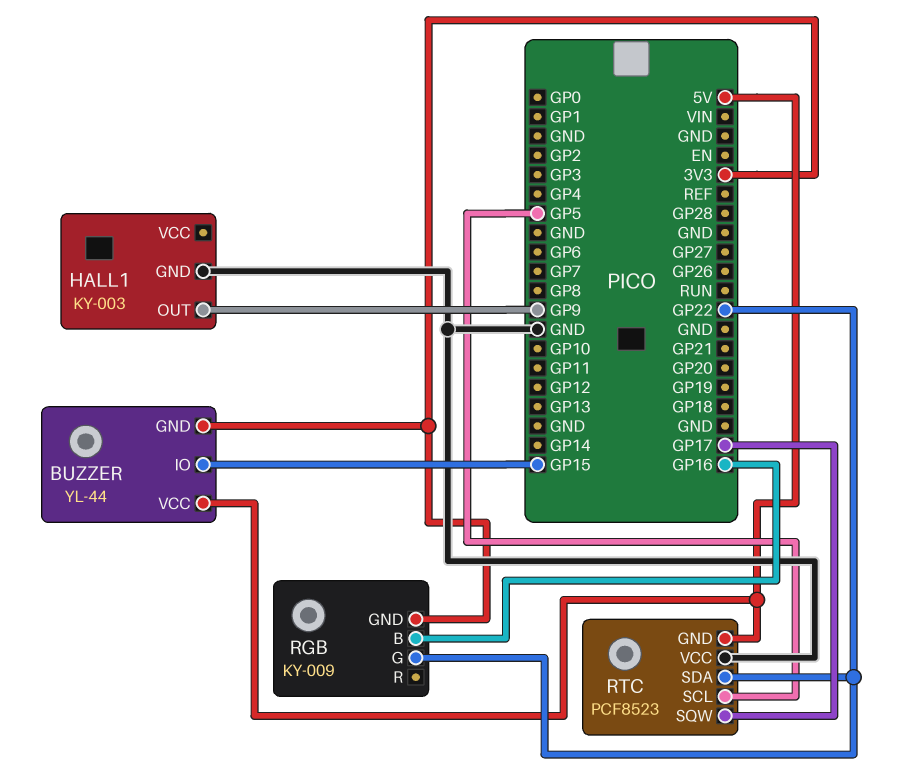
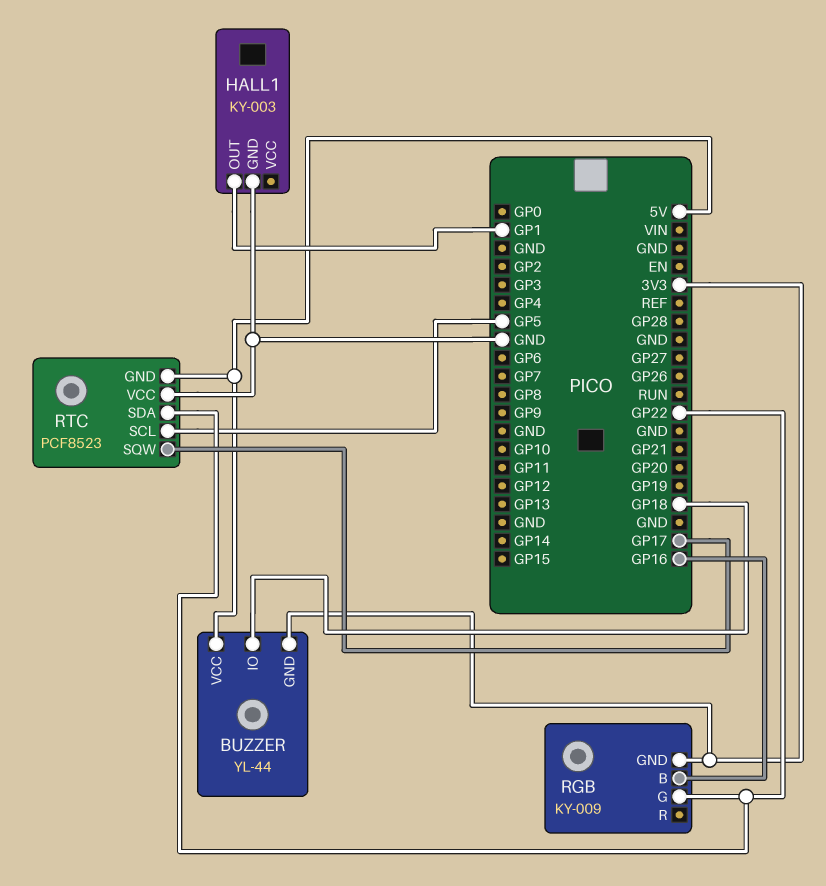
BUZZER pin IO: GP15 -> GP18
HALL1 pin OUT: GP9 -> GP1

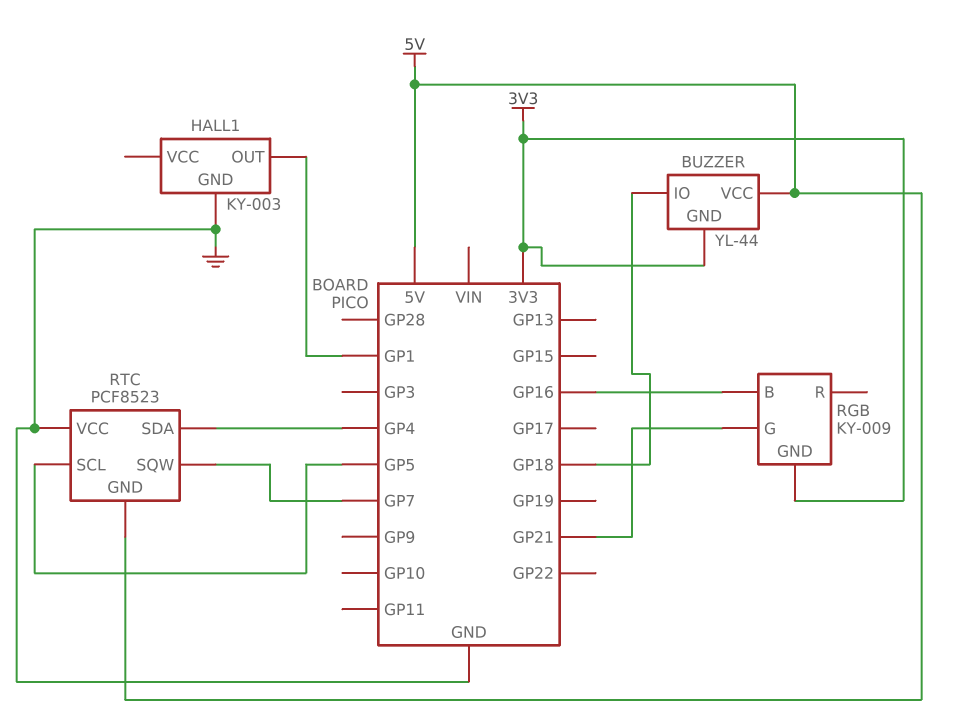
RGB pin G: GP22 -> GP21
RTC pin SDA: GP22 -> GP4
RTC pin SQW: GP17 -> GP7

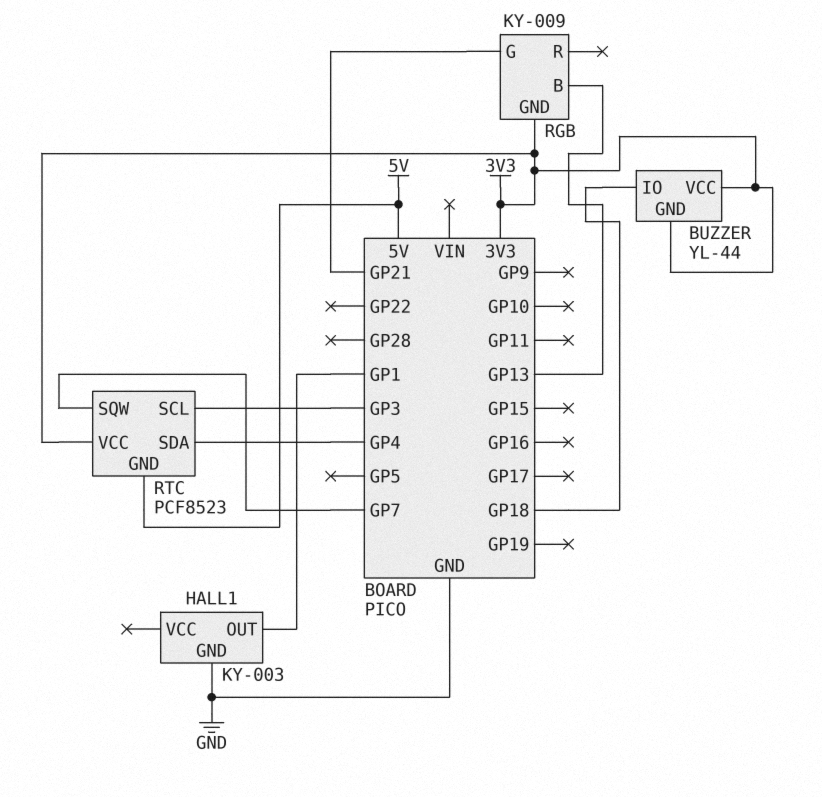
BUZZER pin VCC: 5V -> 3V3
RGB pin B: GP16 -> GP13
RTC pin SCL: GP5 -> GP3
RTC pin VCC: GND -> 3V3

